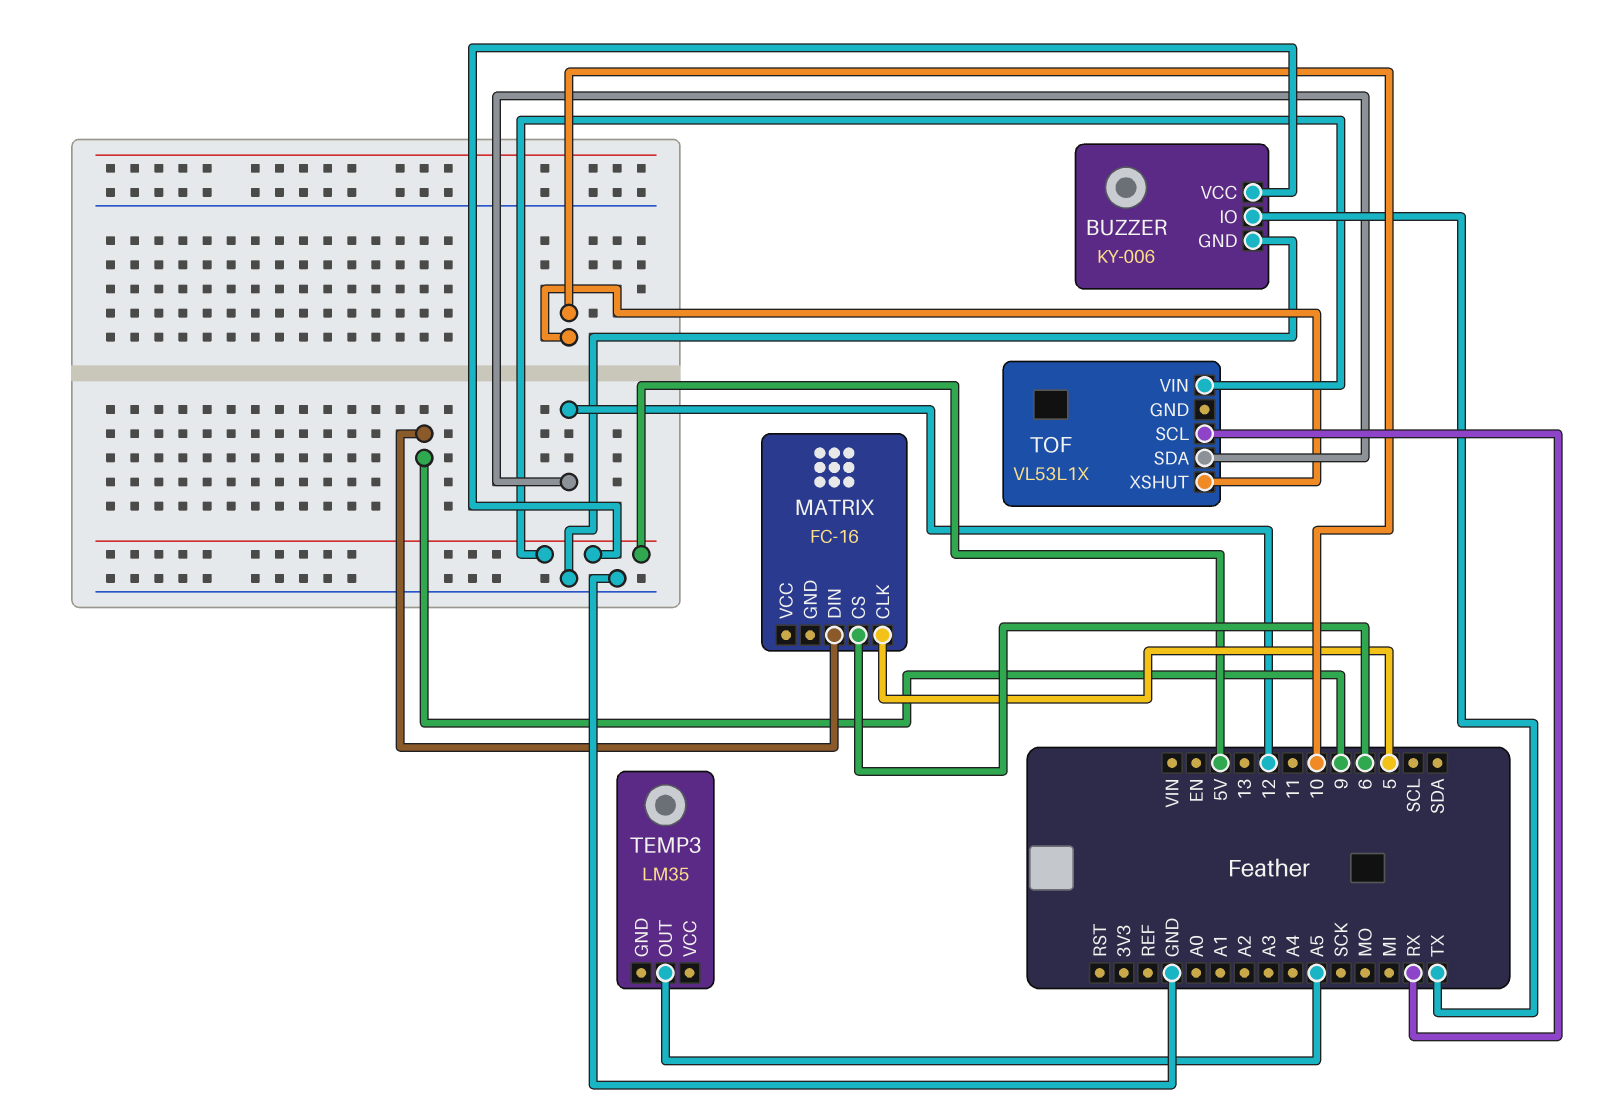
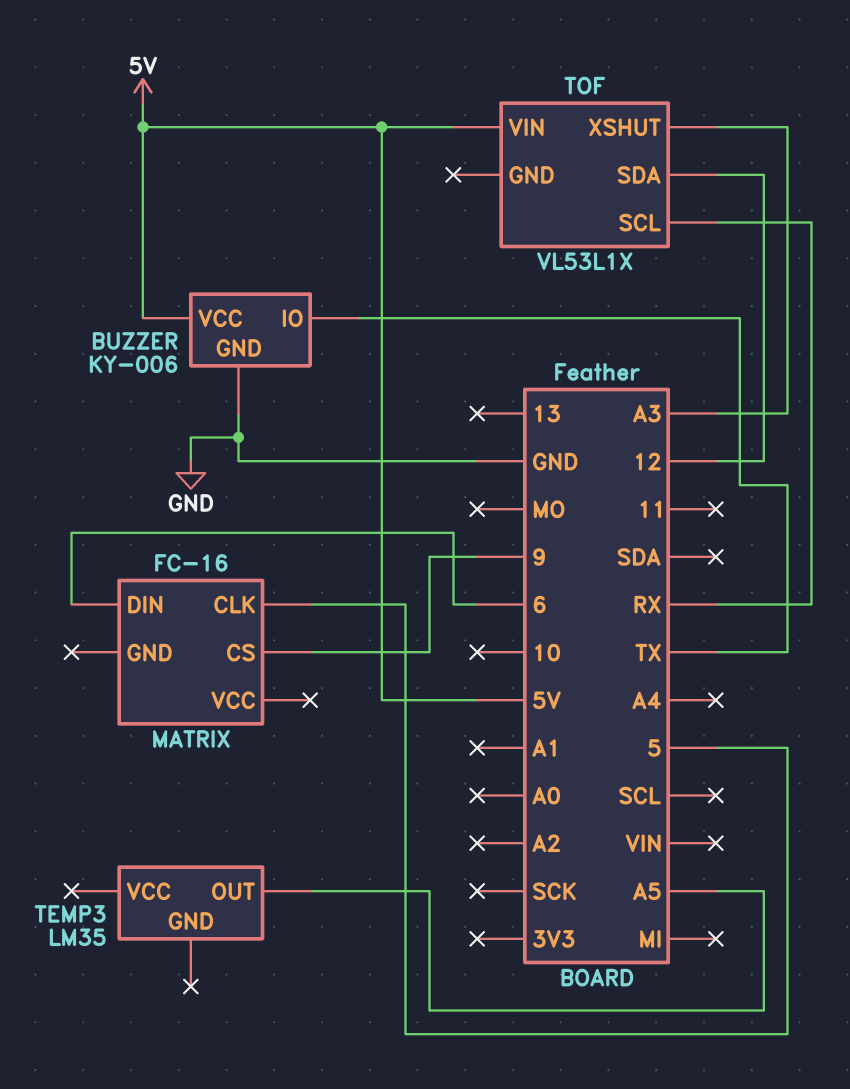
MATRIX pin CS: 6 -> 9
MATRIX pin DIN: 9 -> 6
TOF pin XSHUT: 10 -> A3

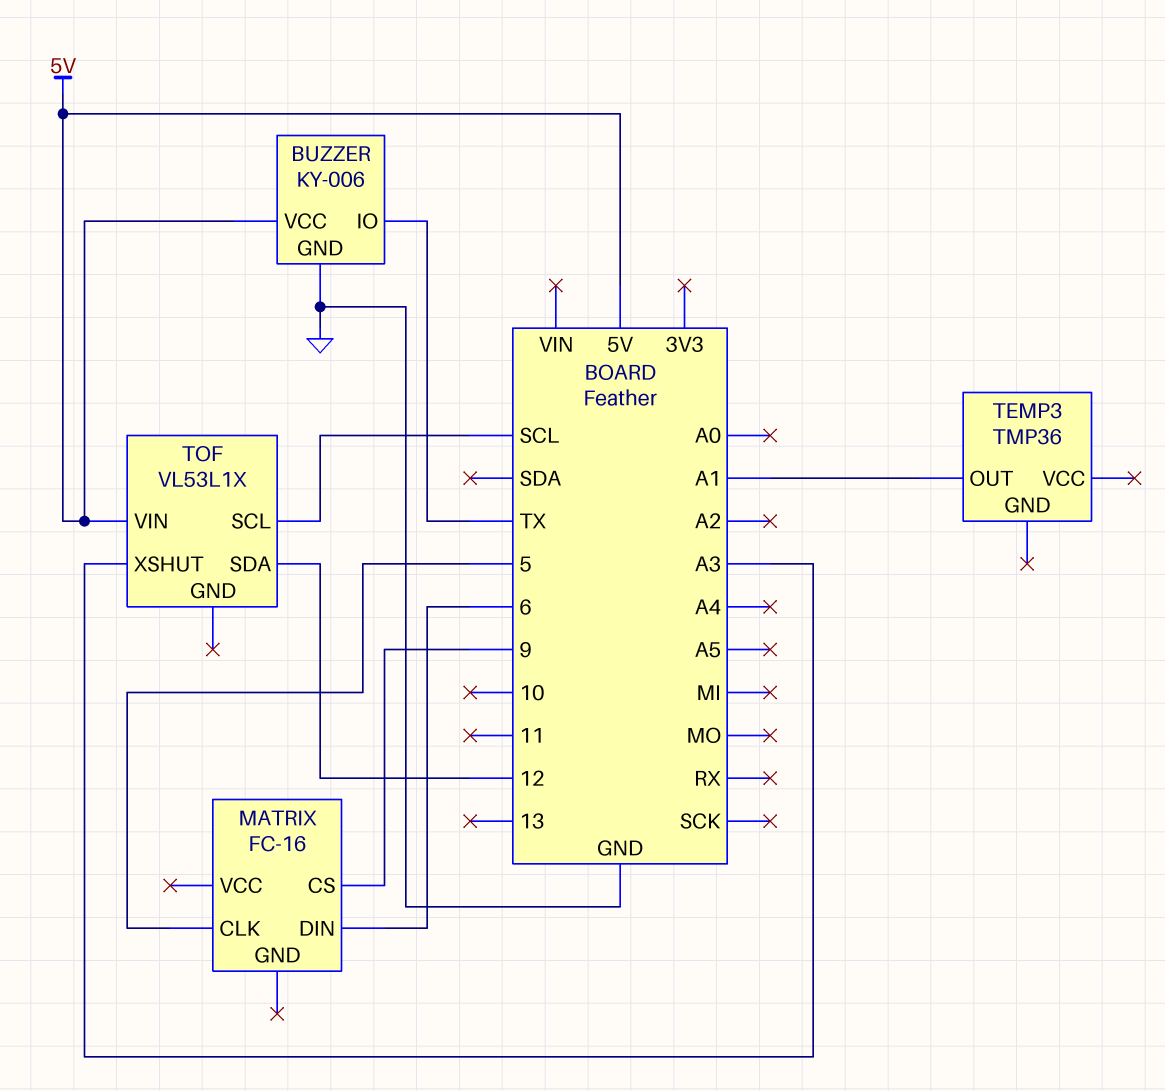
TEMP3: LM35 -> TMP36
TEMP3 pin OUT: A5 -> A1
TOF pin SCL: RX -> SCL

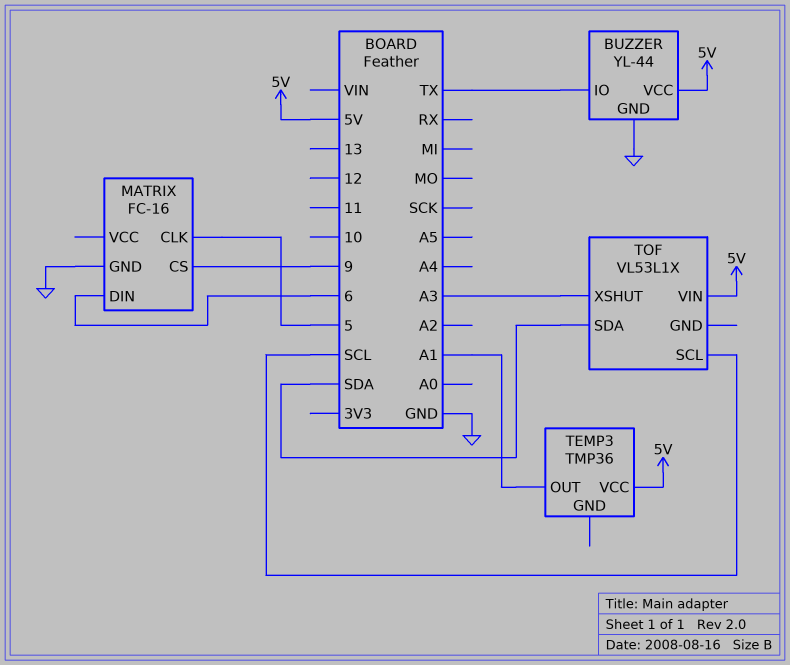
BUZZER: KY-006 -> YL-44
MATRIX pin GND: none -> GND
TEMP3 pin VCC: none -> 5V
TOF pin SDA: 12 -> SDA

